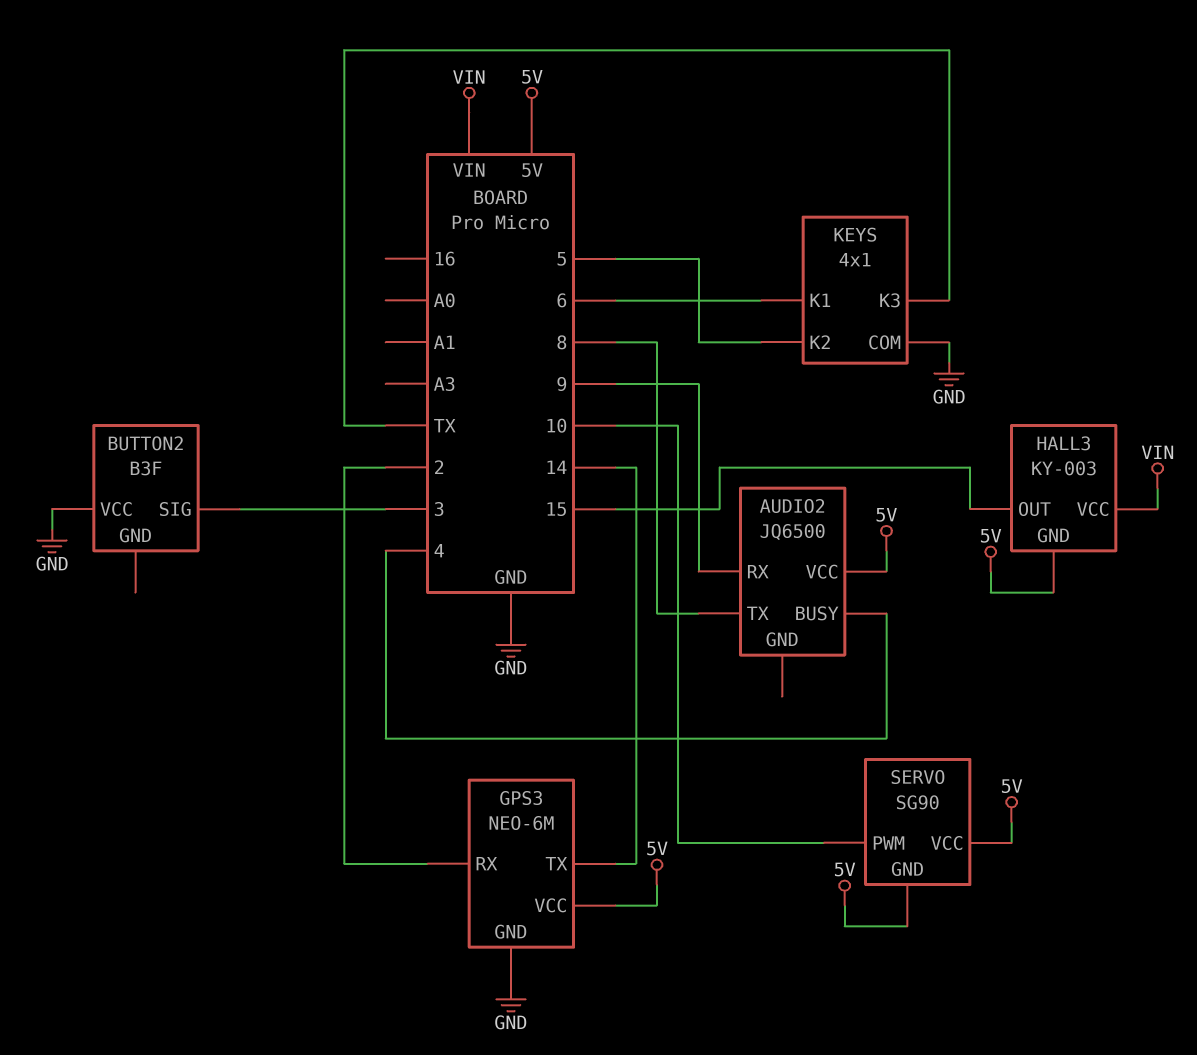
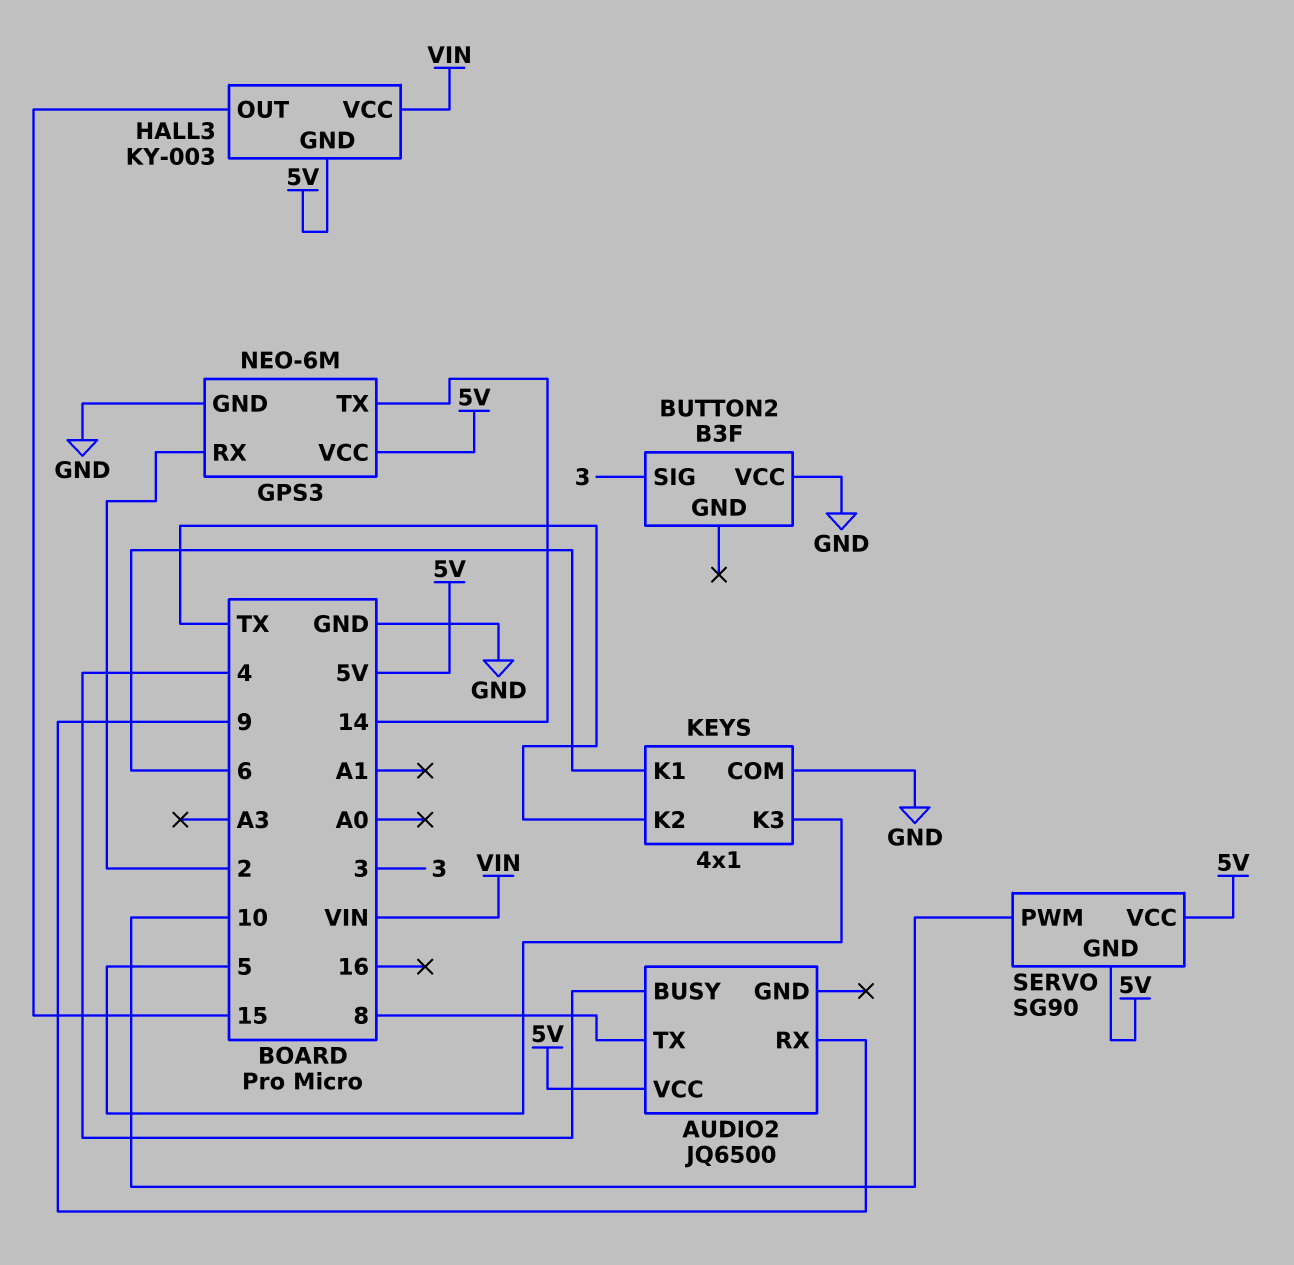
KEYS pin K2: 5 -> TX
KEYS pin K3: TX -> 5

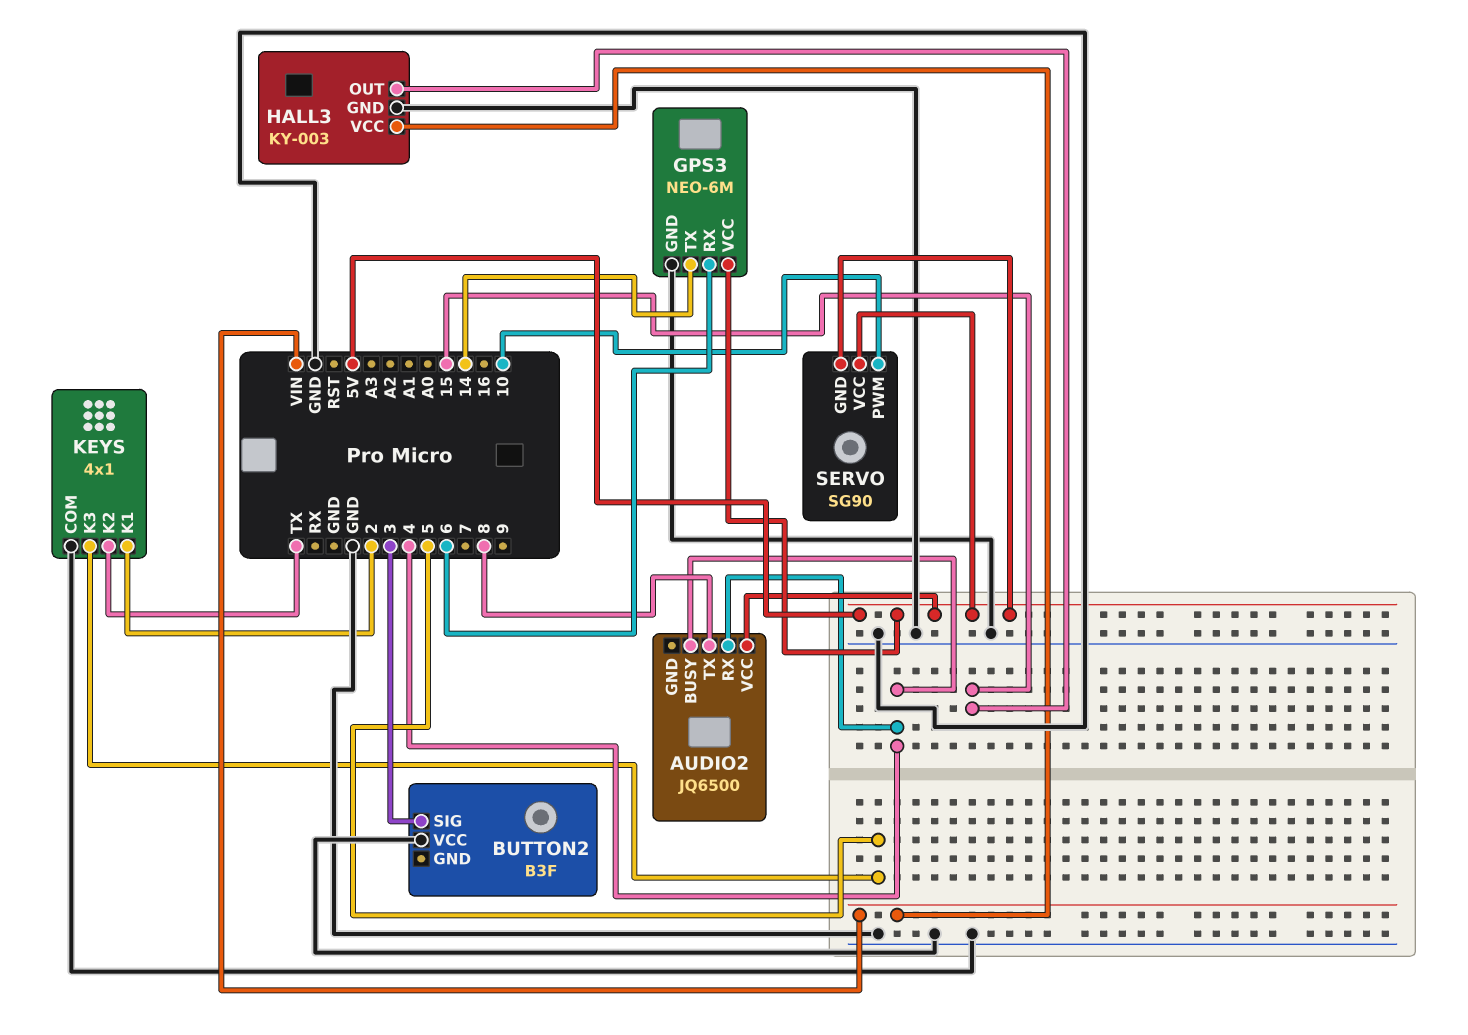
AUDIO2 pin RX: 9 -> 4
GPS3 pin RX: 2 -> 6
HALL3 pin GND: 5V -> GND
KEYS pin K1: 6 -> 2

